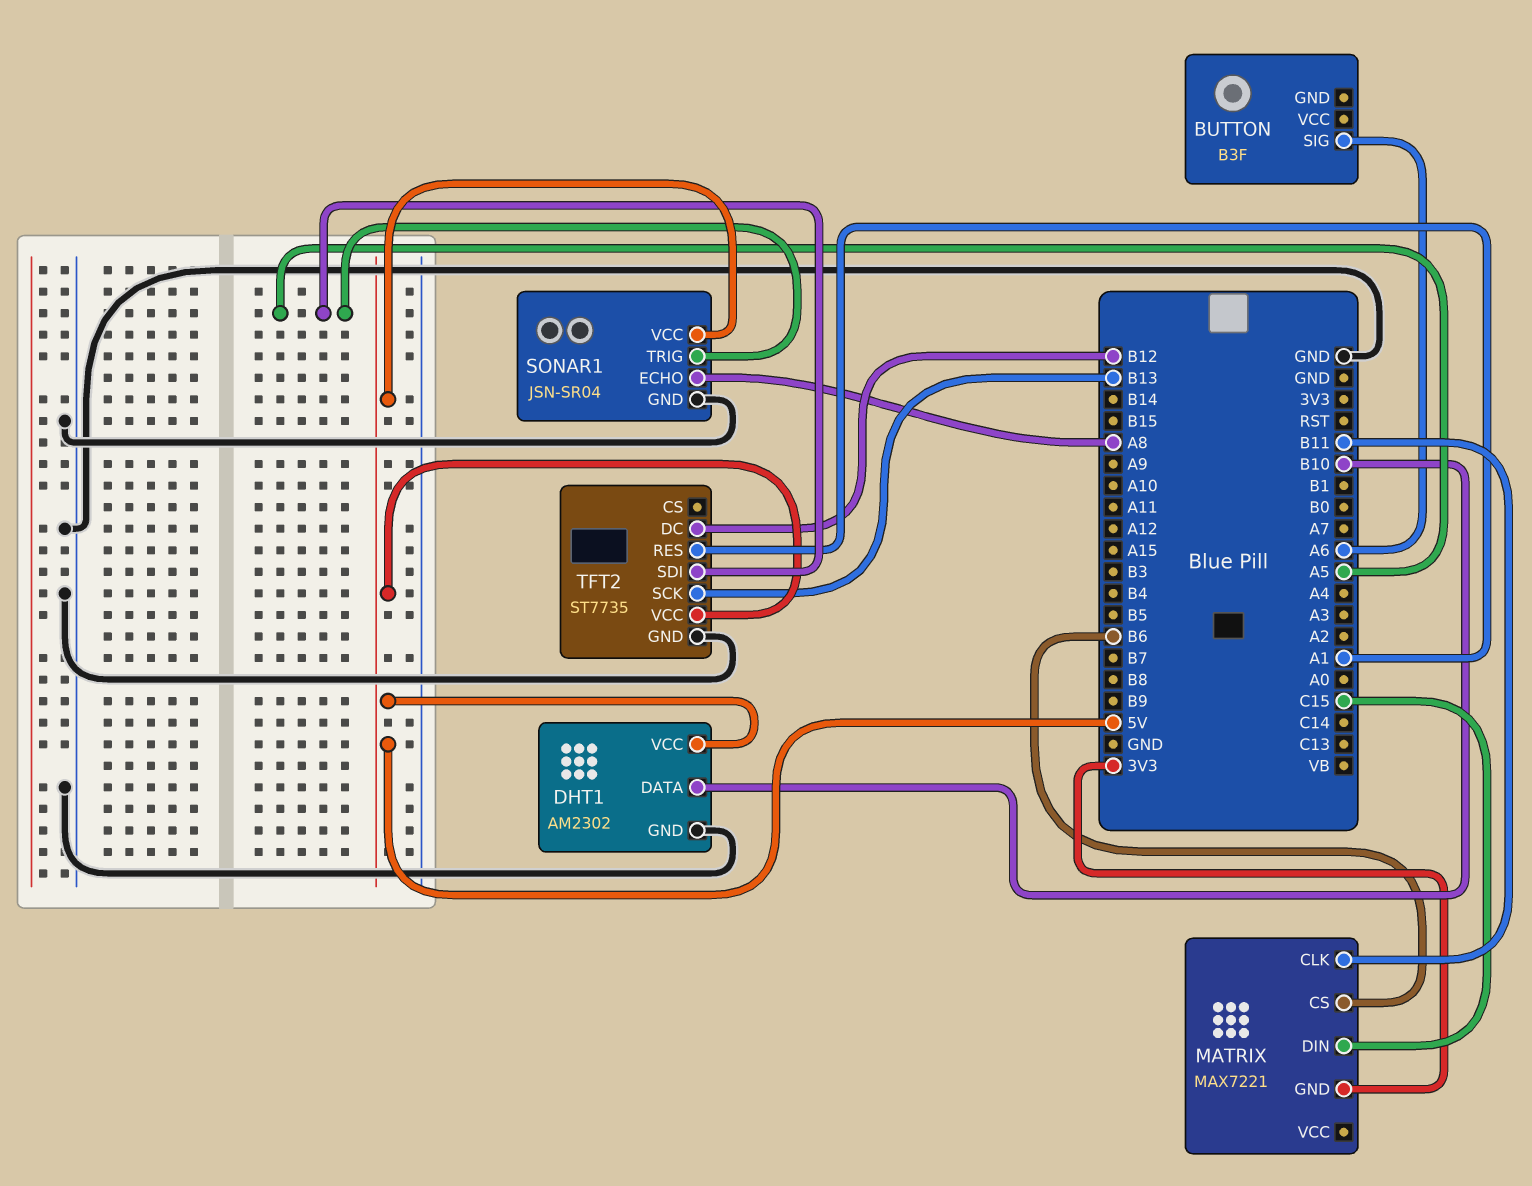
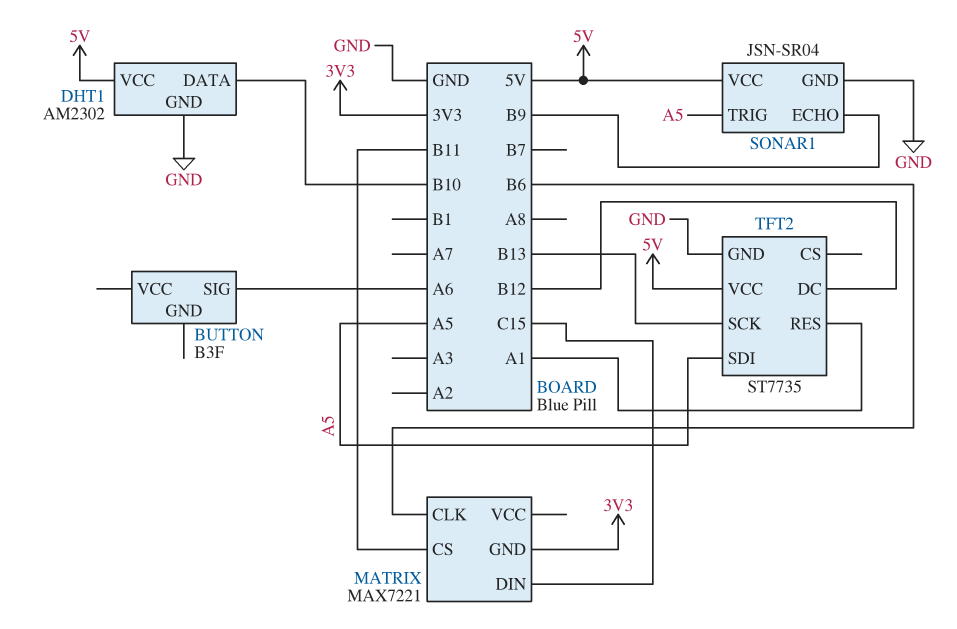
MATRIX pin CLK: B11 -> B6
MATRIX pin CS: B6 -> B11
SONAR1 pin ECHO: A8 -> B9

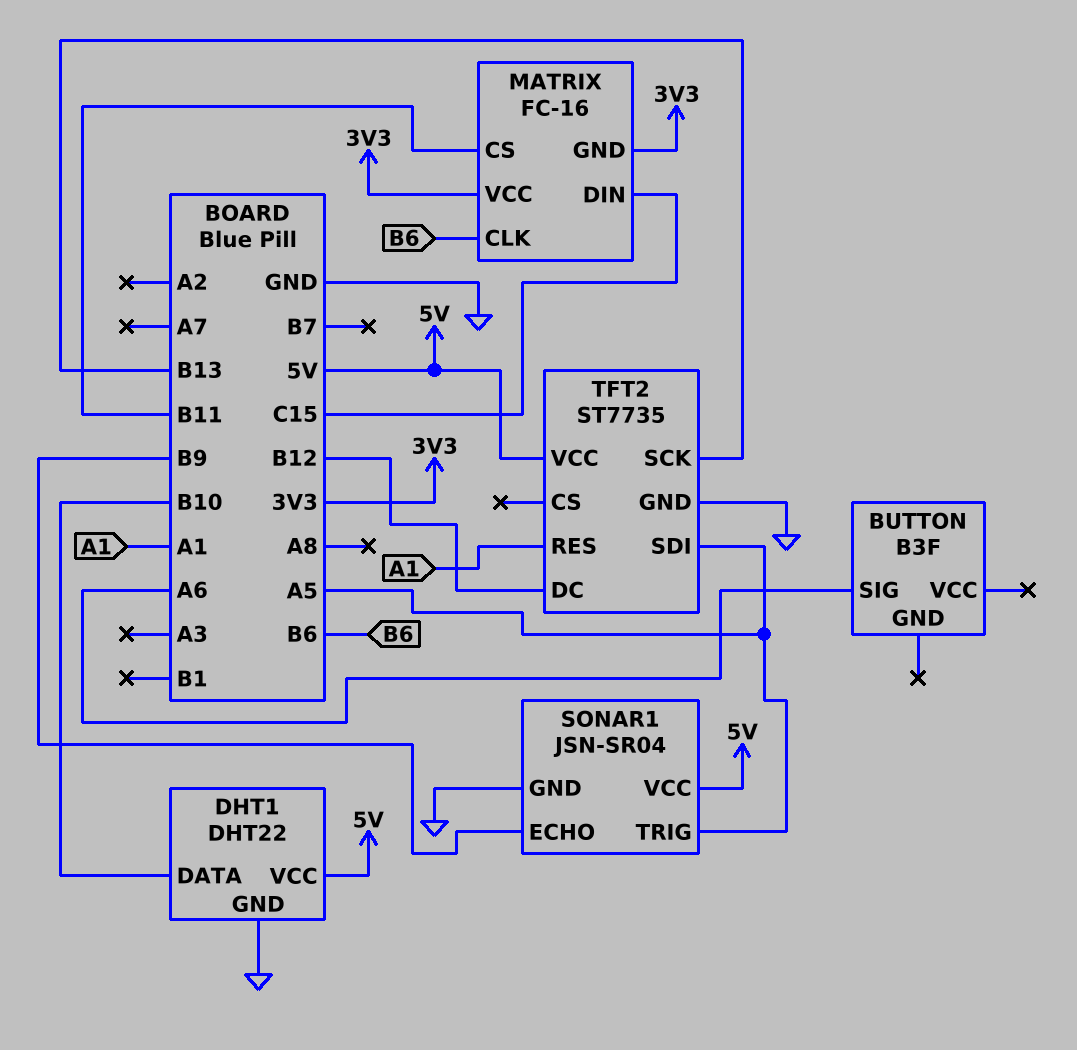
DHT1: AM2302 -> DHT22
MATRIX: MAX7221 -> FC-16
MATRIX pin VCC: none -> 3V3

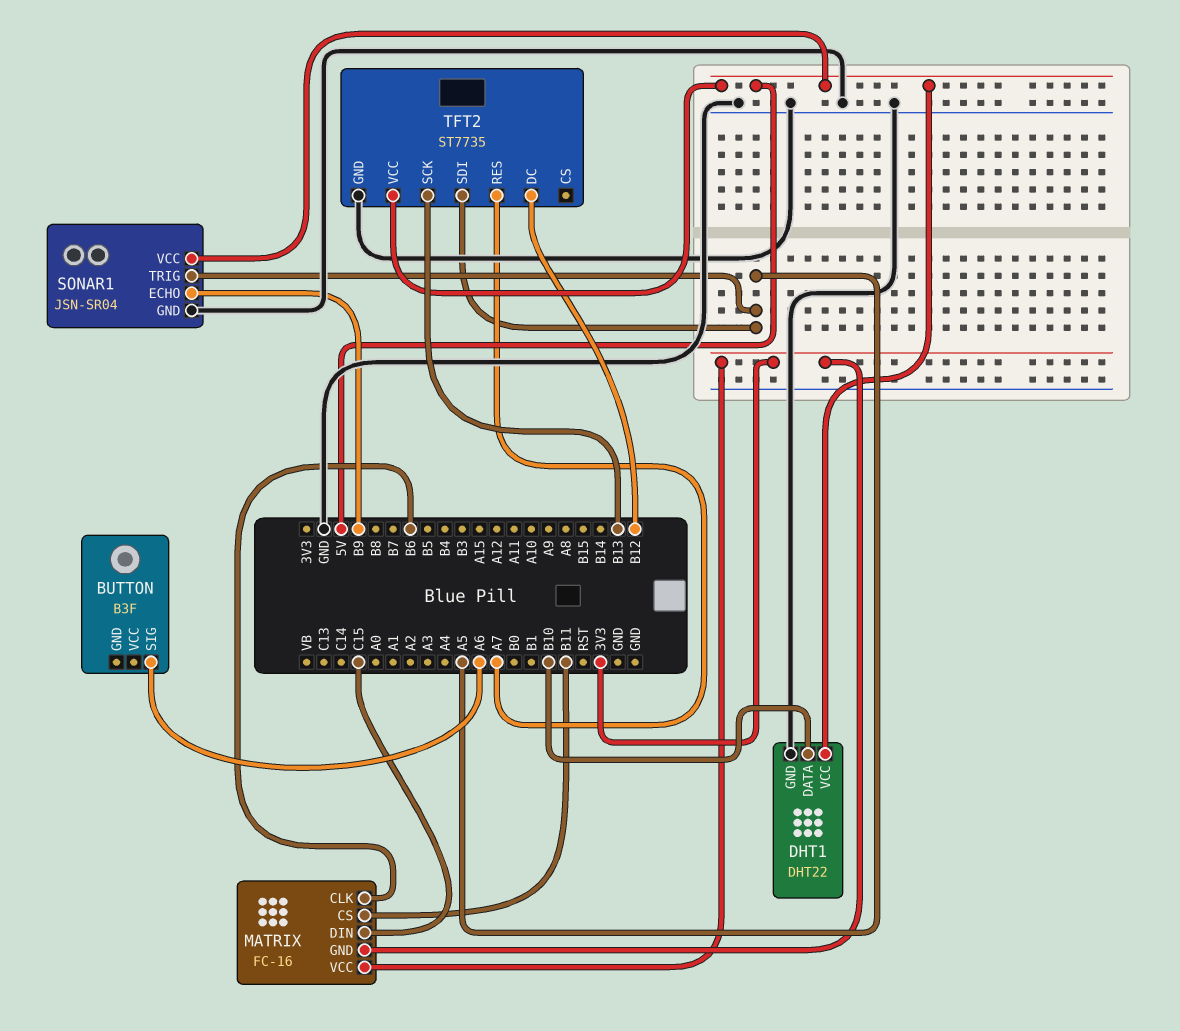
TFT2 pin RES: A1 -> A7

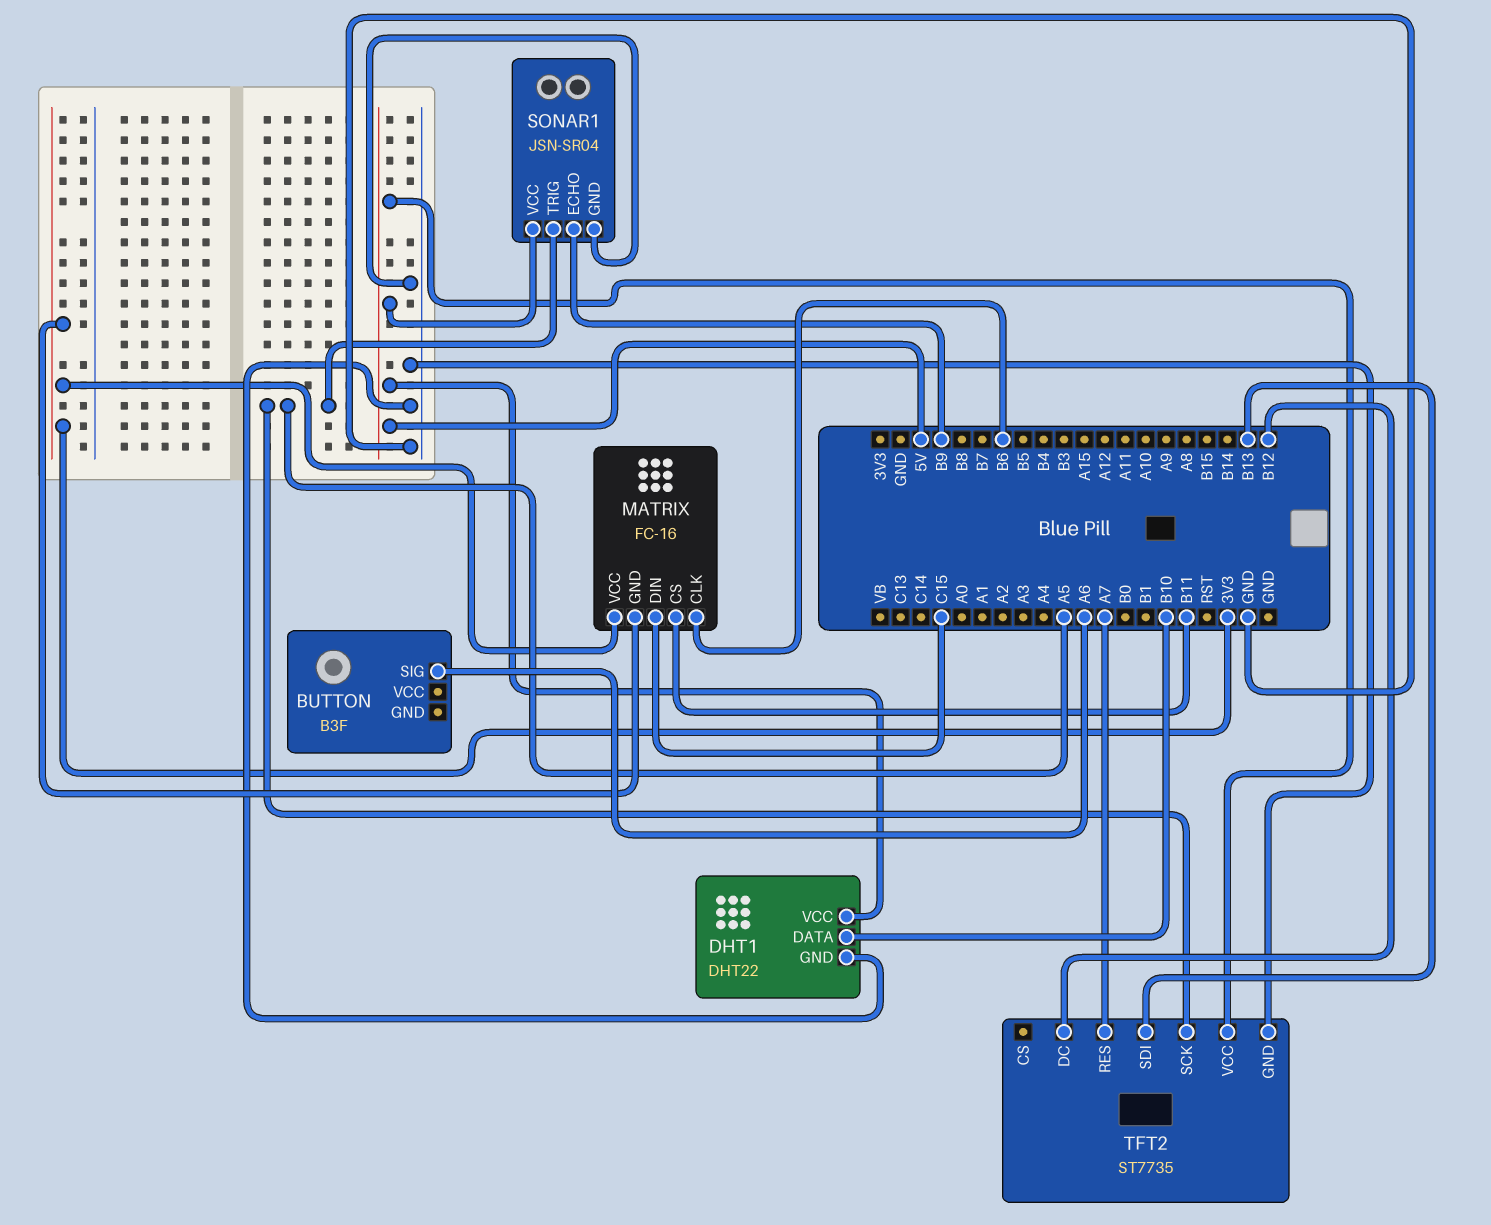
TFT2 pin SCK: B13 -> A5
TFT2 pin SDI: A5 -> B13

